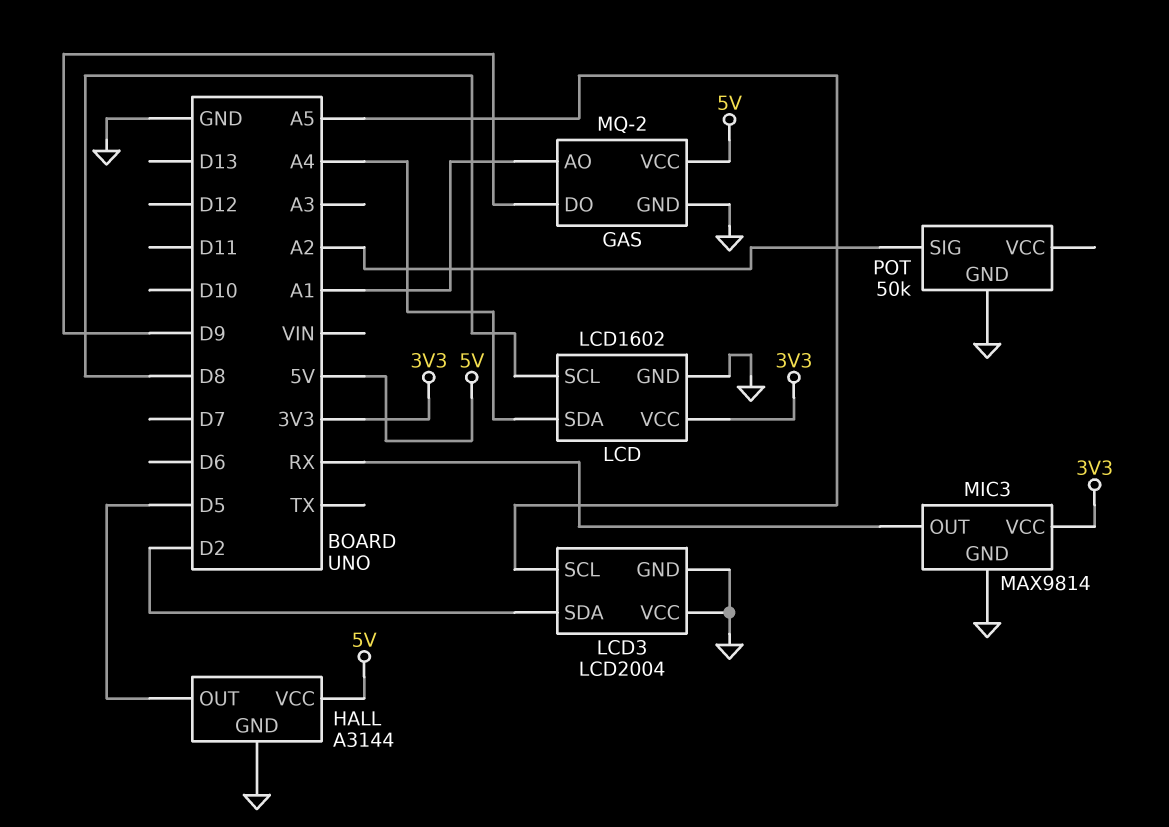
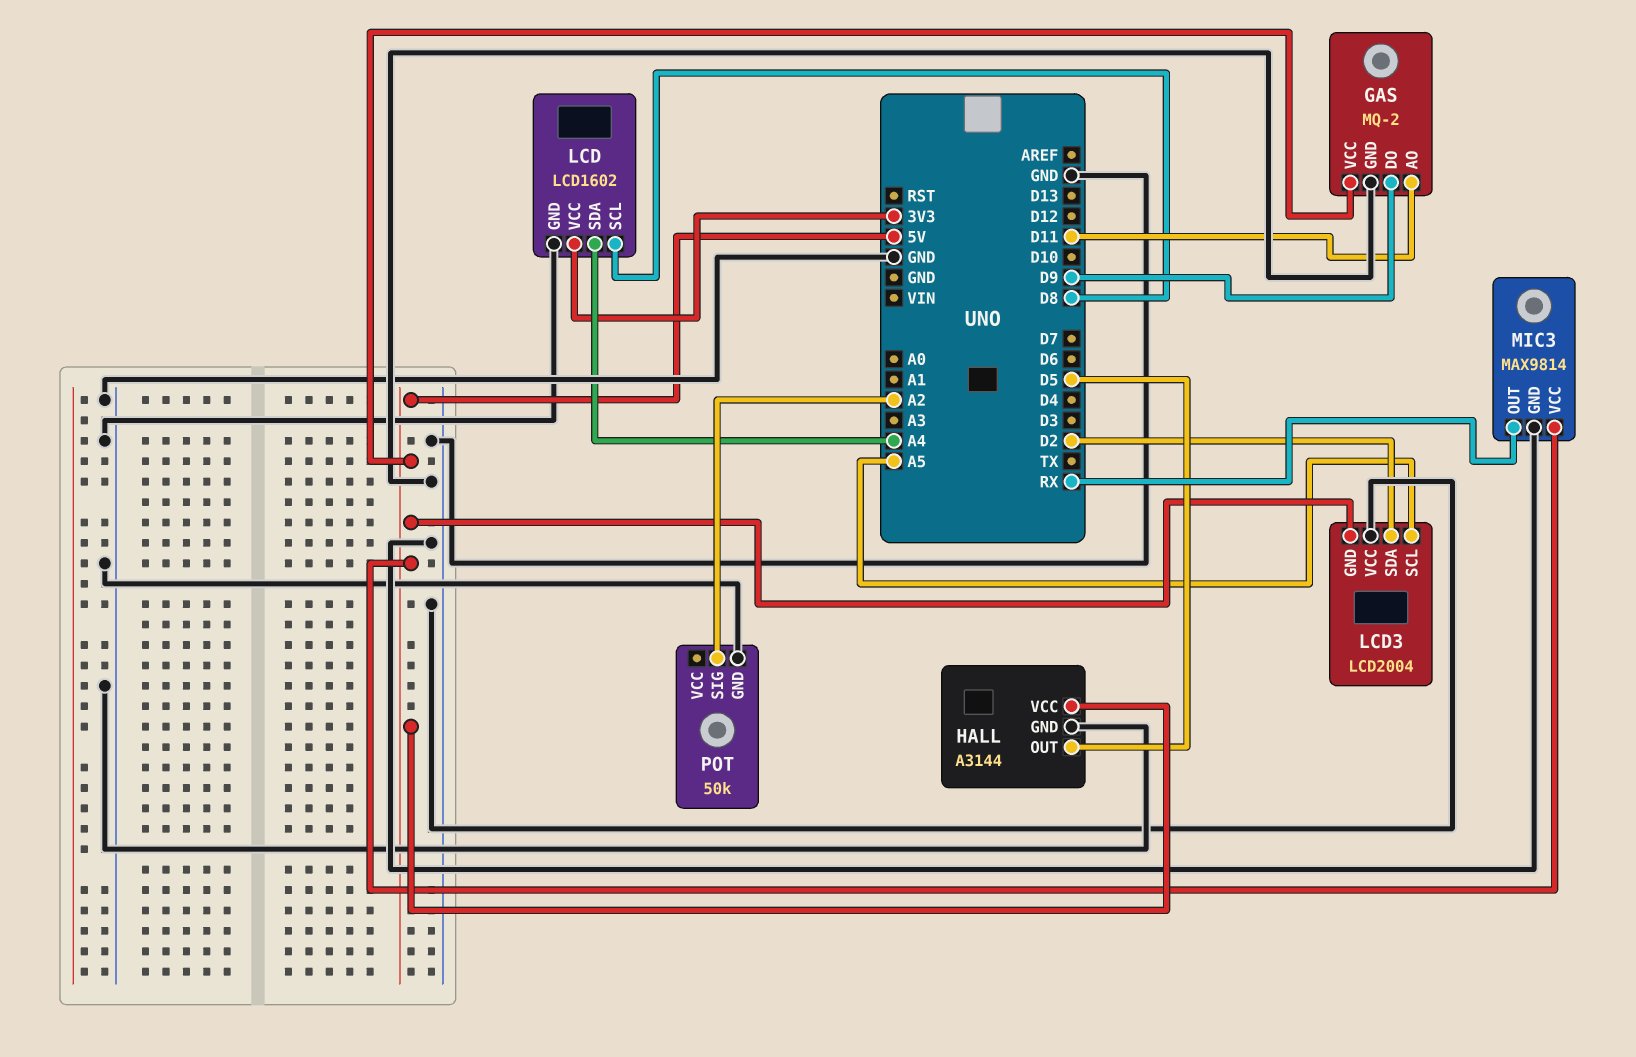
GAS pin AO: A1 -> D11
LCD3 pin GND: GND -> 5V
MIC3 pin VCC: 3V3 -> 5V

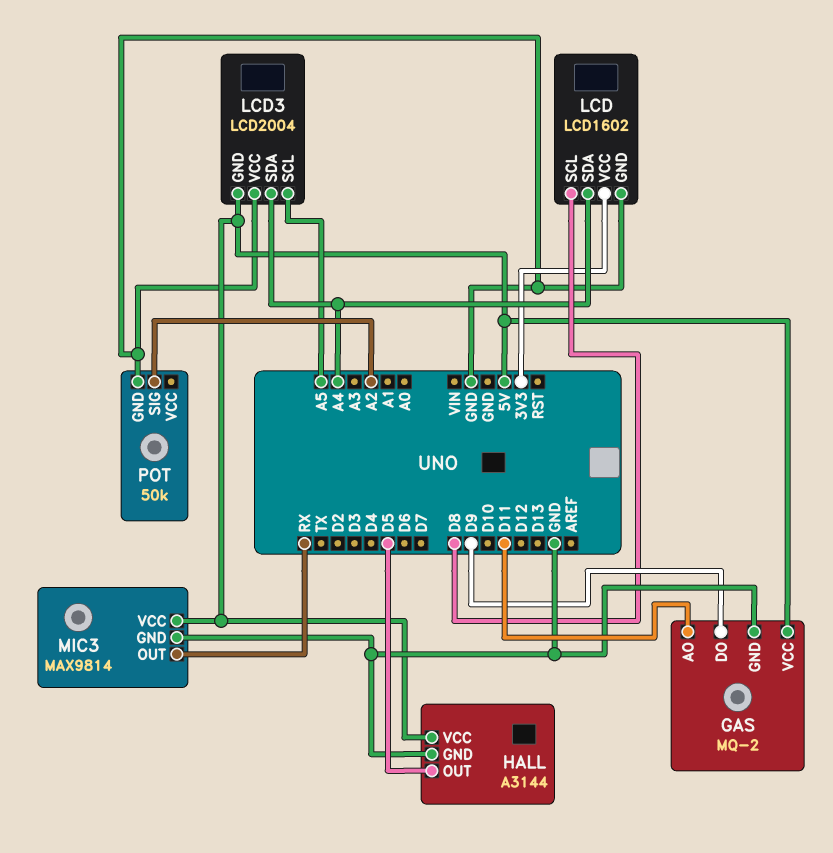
LCD3 pin SDA: D2 -> A4

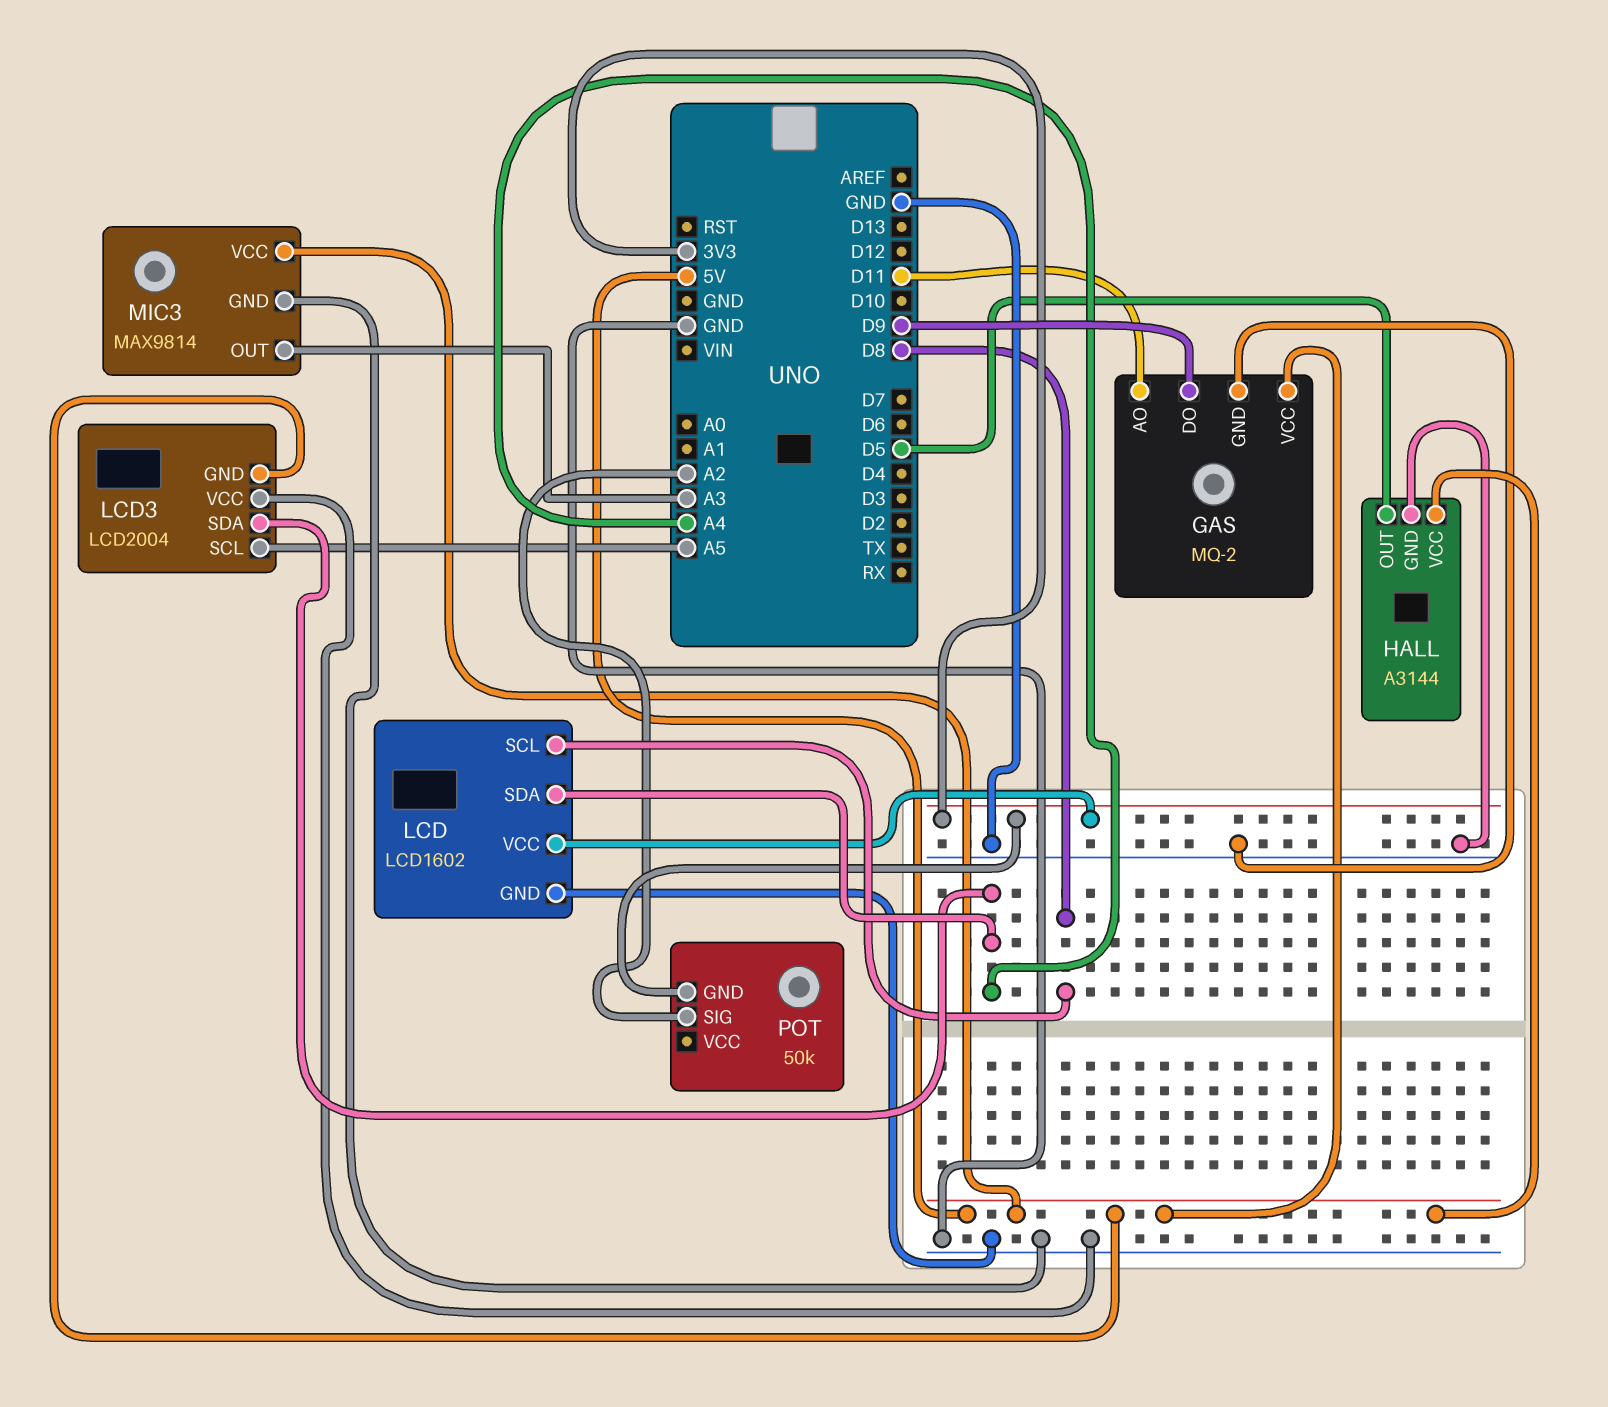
MIC3 pin OUT: RX -> A3
POT pin GND: GND -> 3V3

